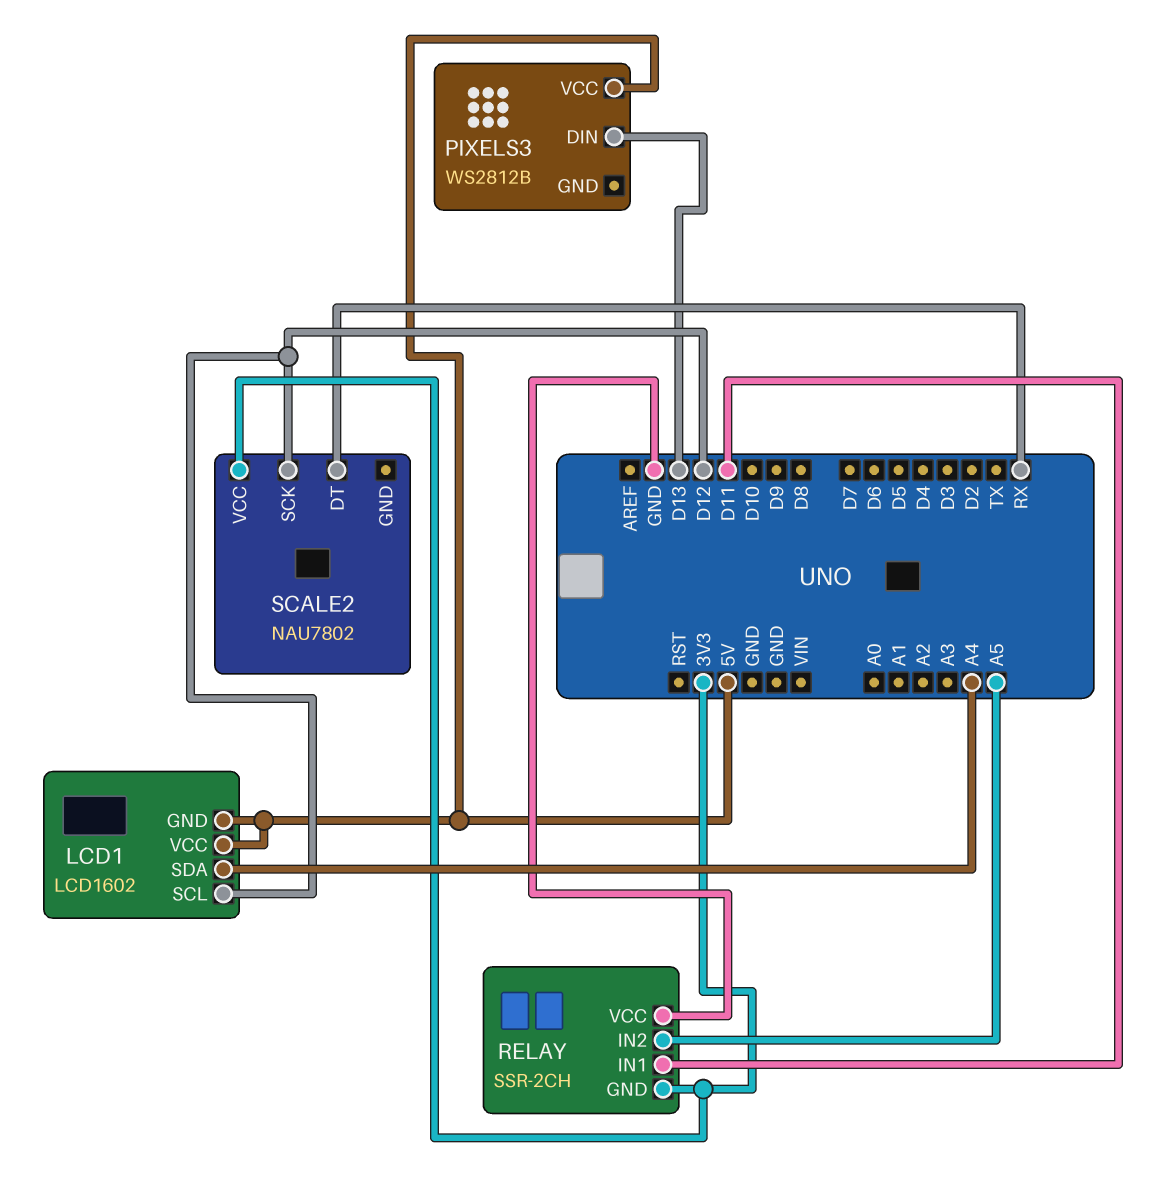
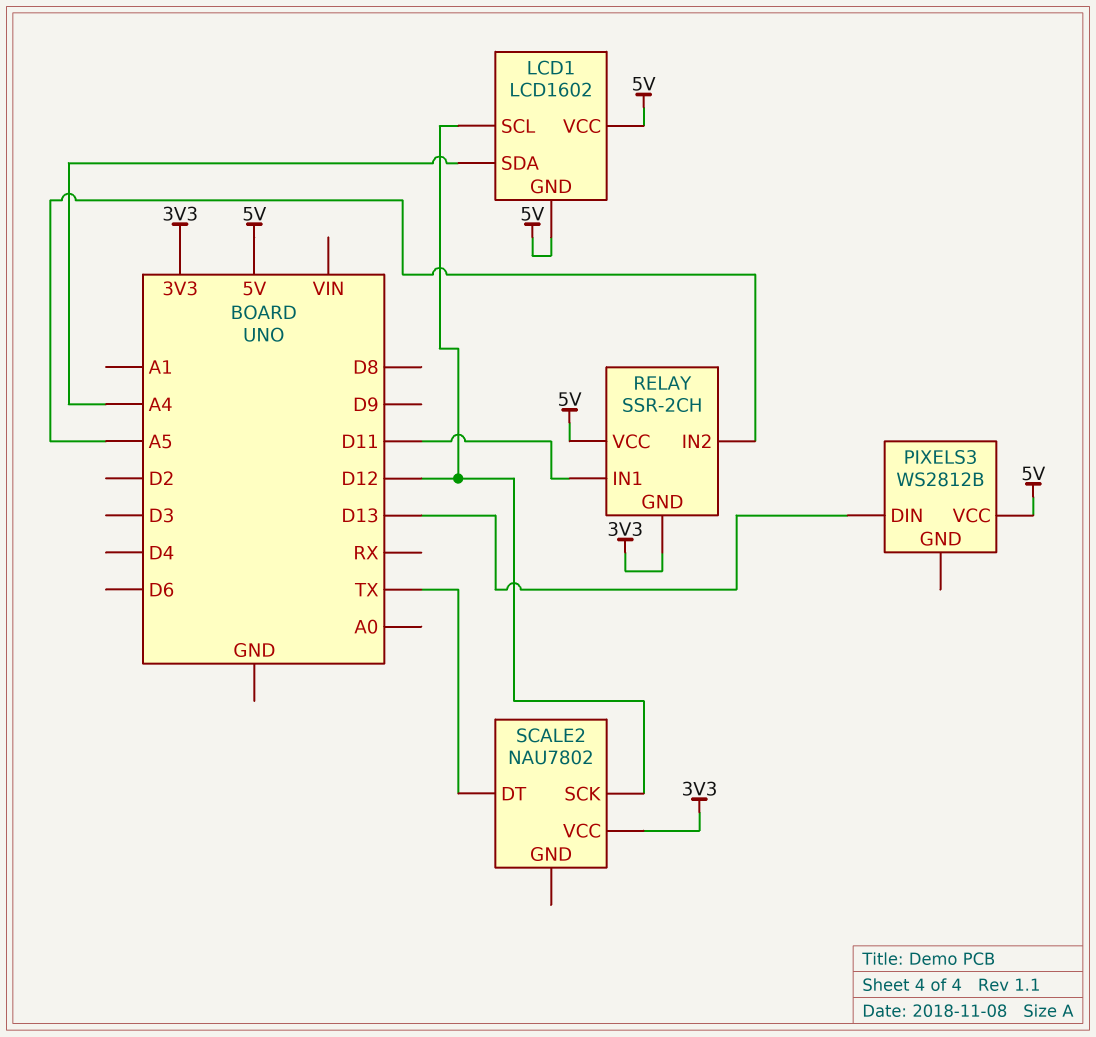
RELAY pin VCC: GND -> 5V
SCALE2 pin DT: RX -> TX

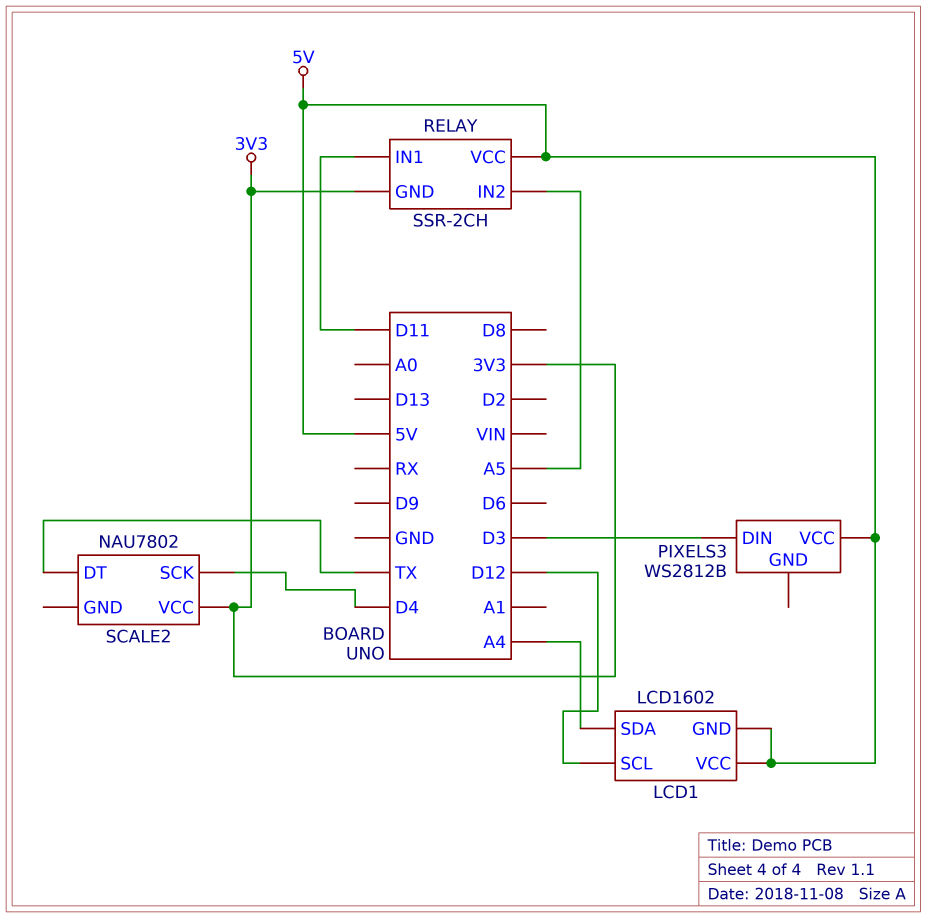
PIXELS3 pin DIN: D13 -> D3
SCALE2 pin SCK: D12 -> D4

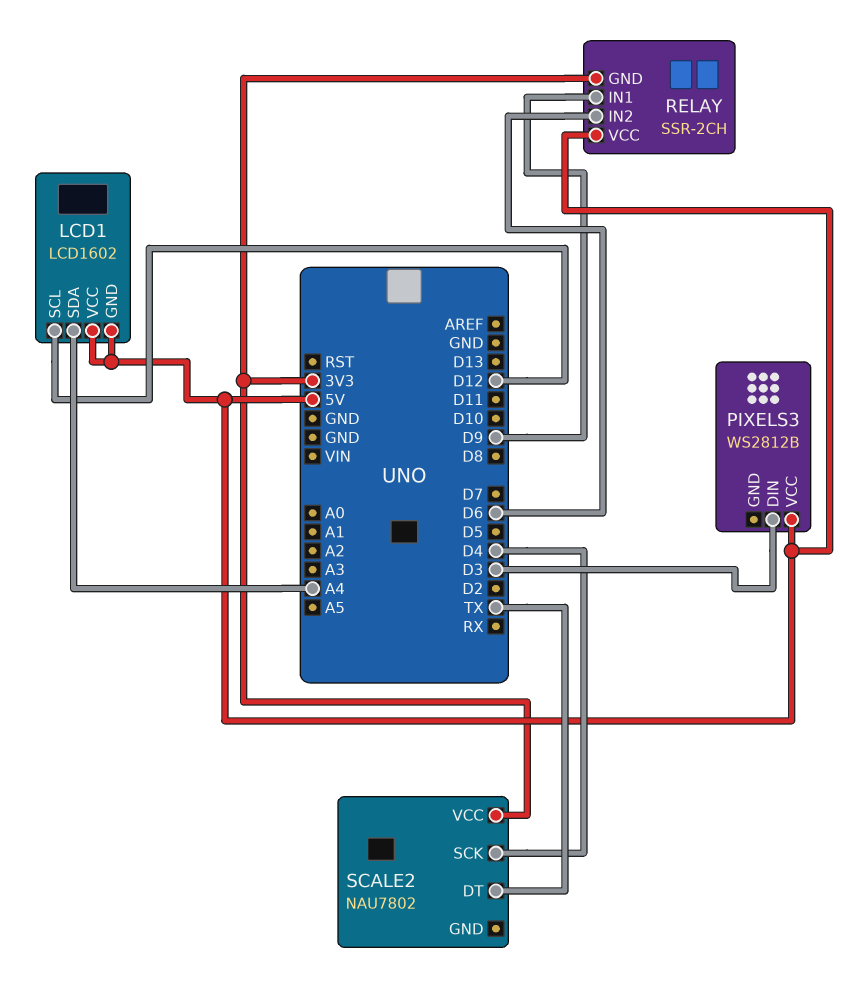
RELAY pin IN1: D11 -> D9
RELAY pin IN2: A5 -> D6

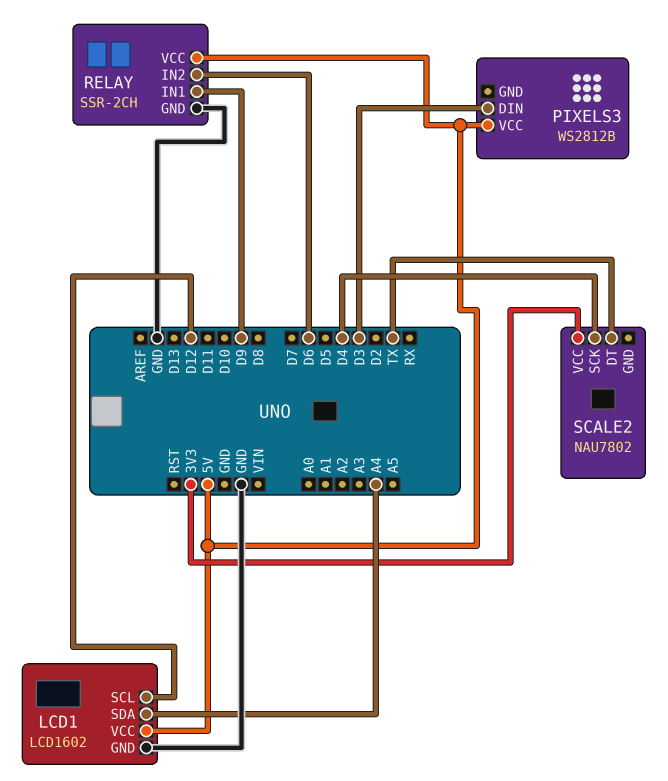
LCD1 pin GND: 5V -> GND
RELAY pin GND: 3V3 -> GND

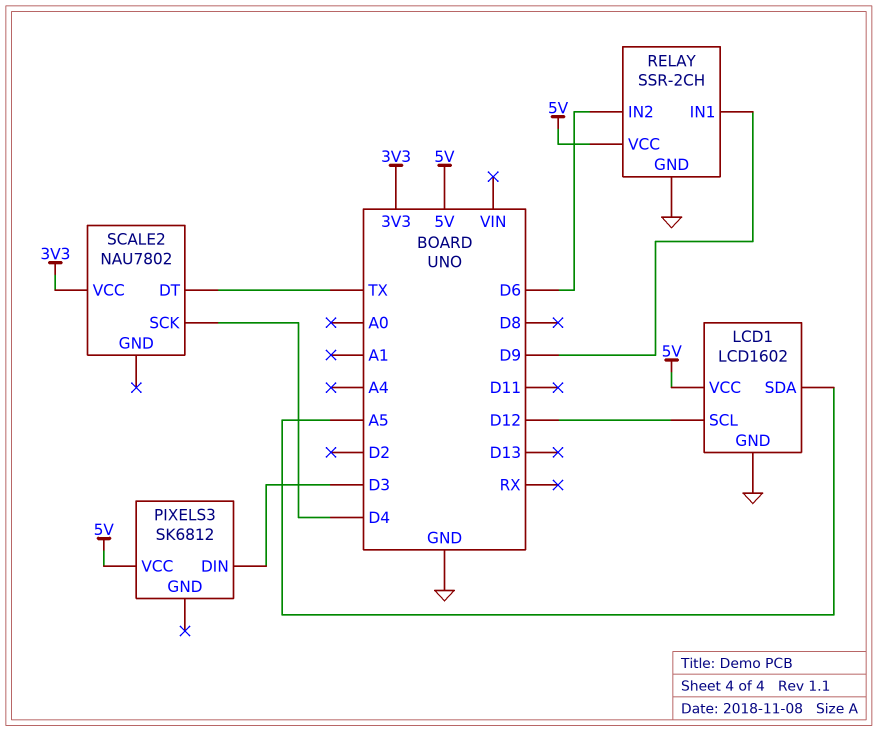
LCD1 pin SDA: A4 -> A5
PIXELS3: WS2812B -> SK6812

